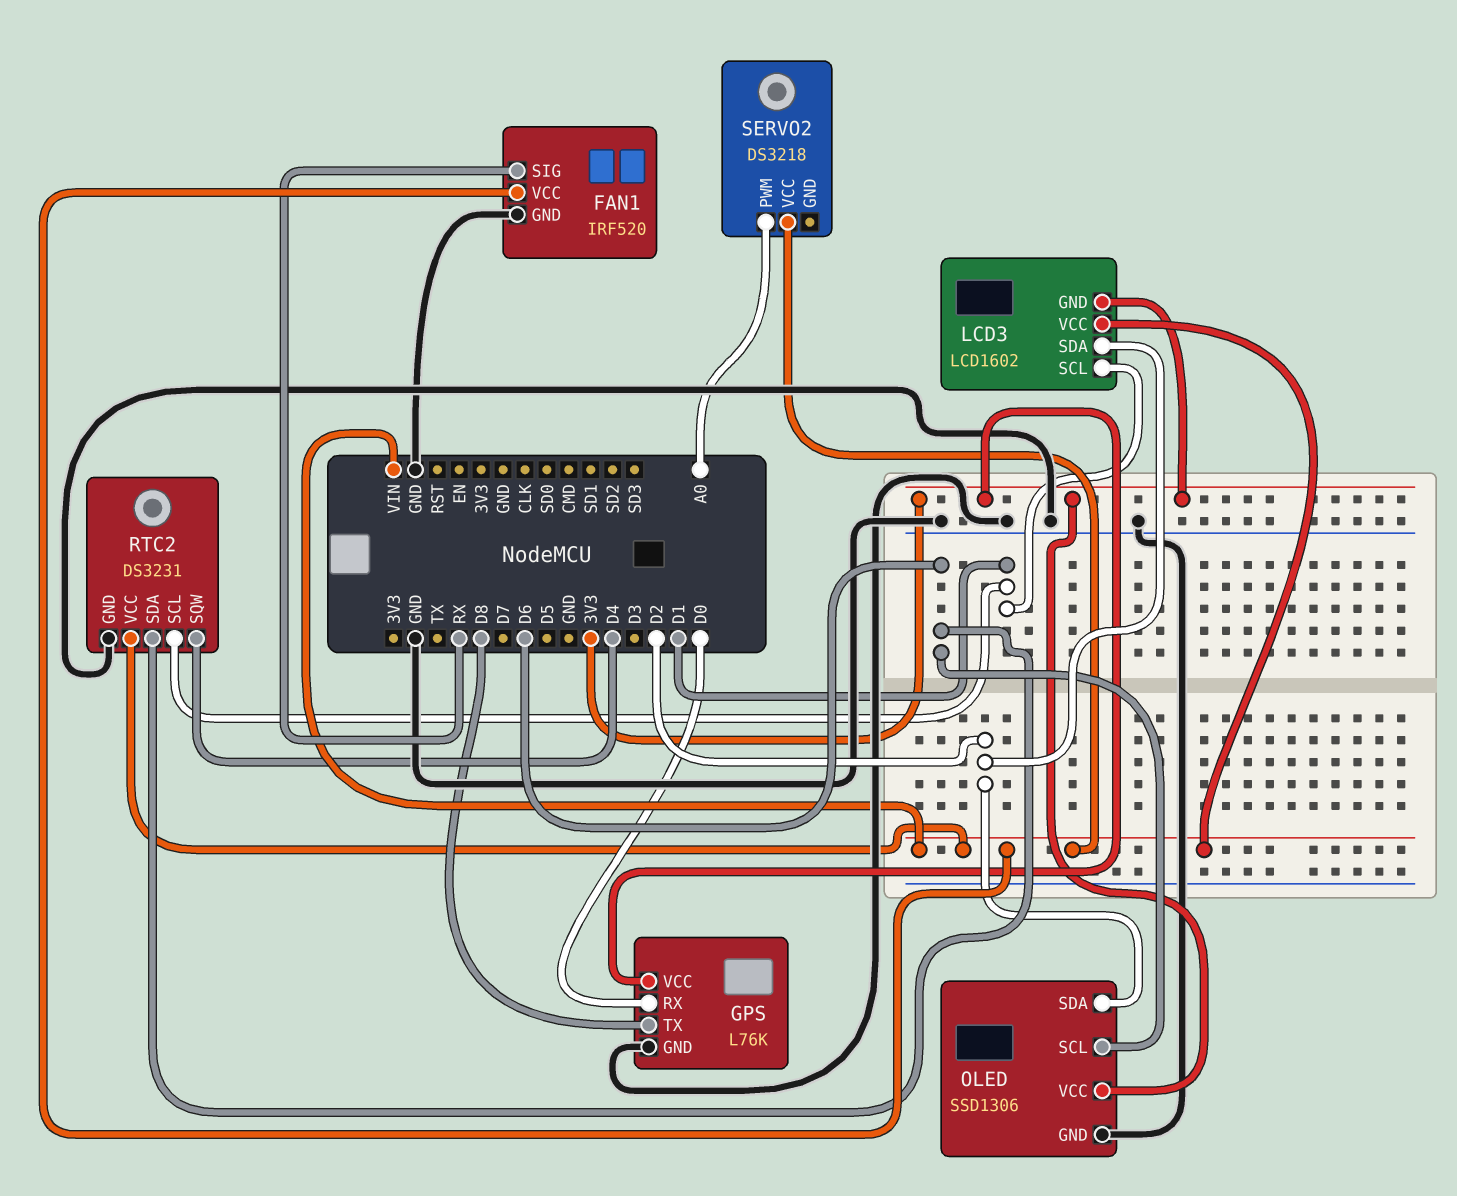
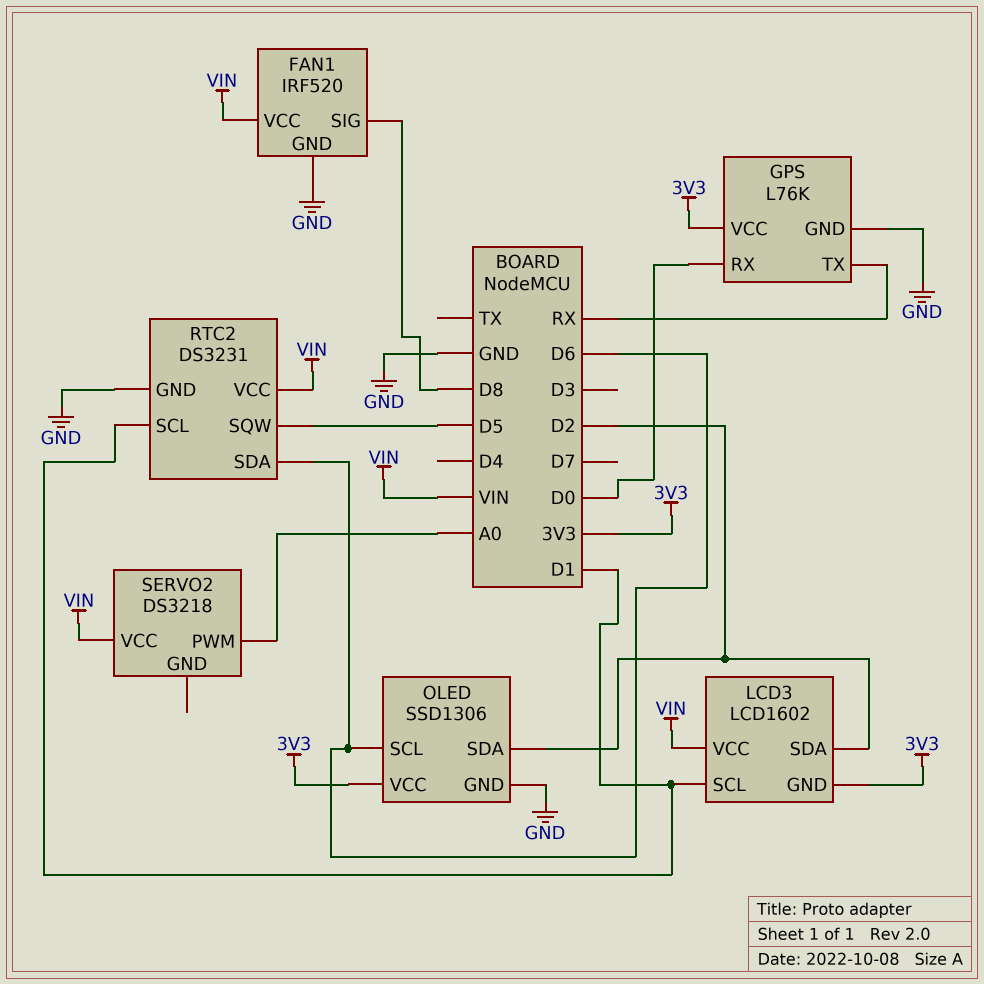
FAN1 pin SIG: RX -> D8
GPS pin TX: D8 -> RX
RTC2 pin SQW: D4 -> D5

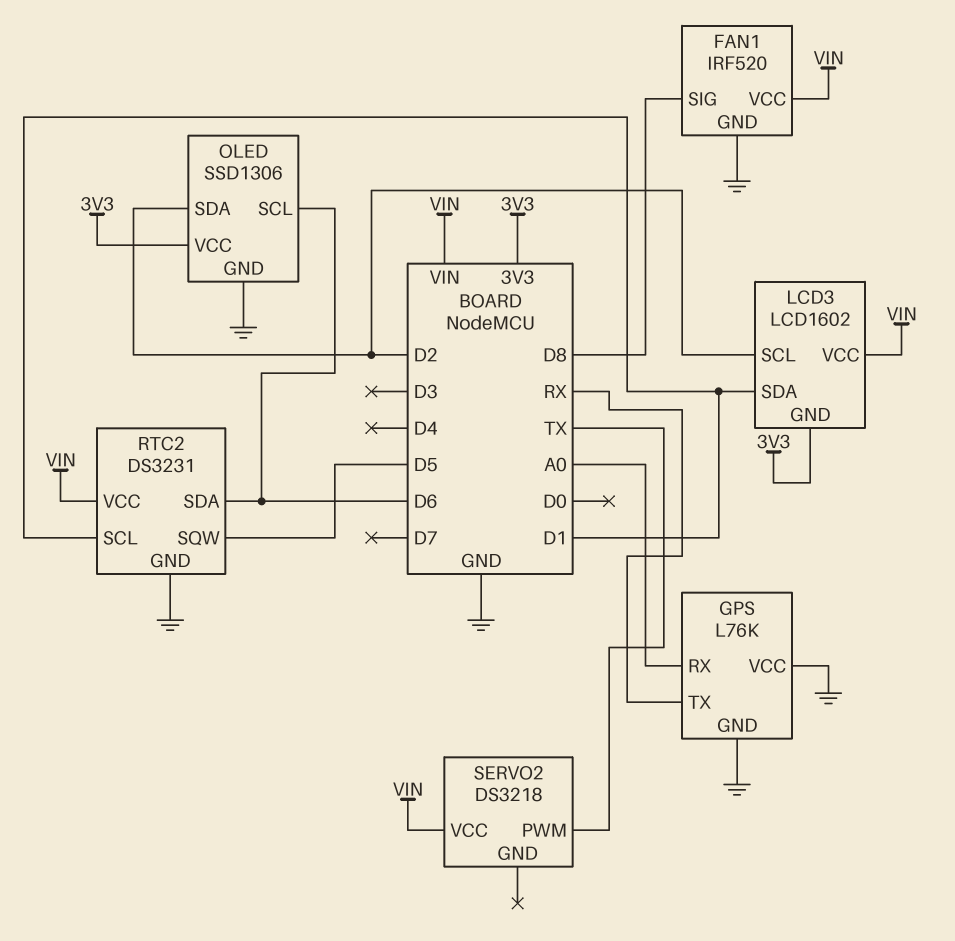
GPS pin RX: D0 -> A0
GPS pin VCC: 3V3 -> GND
LCD3 pin SCL: D1 -> D2
LCD3 pin SDA: D2 -> D1
SERVO2 pin PWM: A0 -> TX

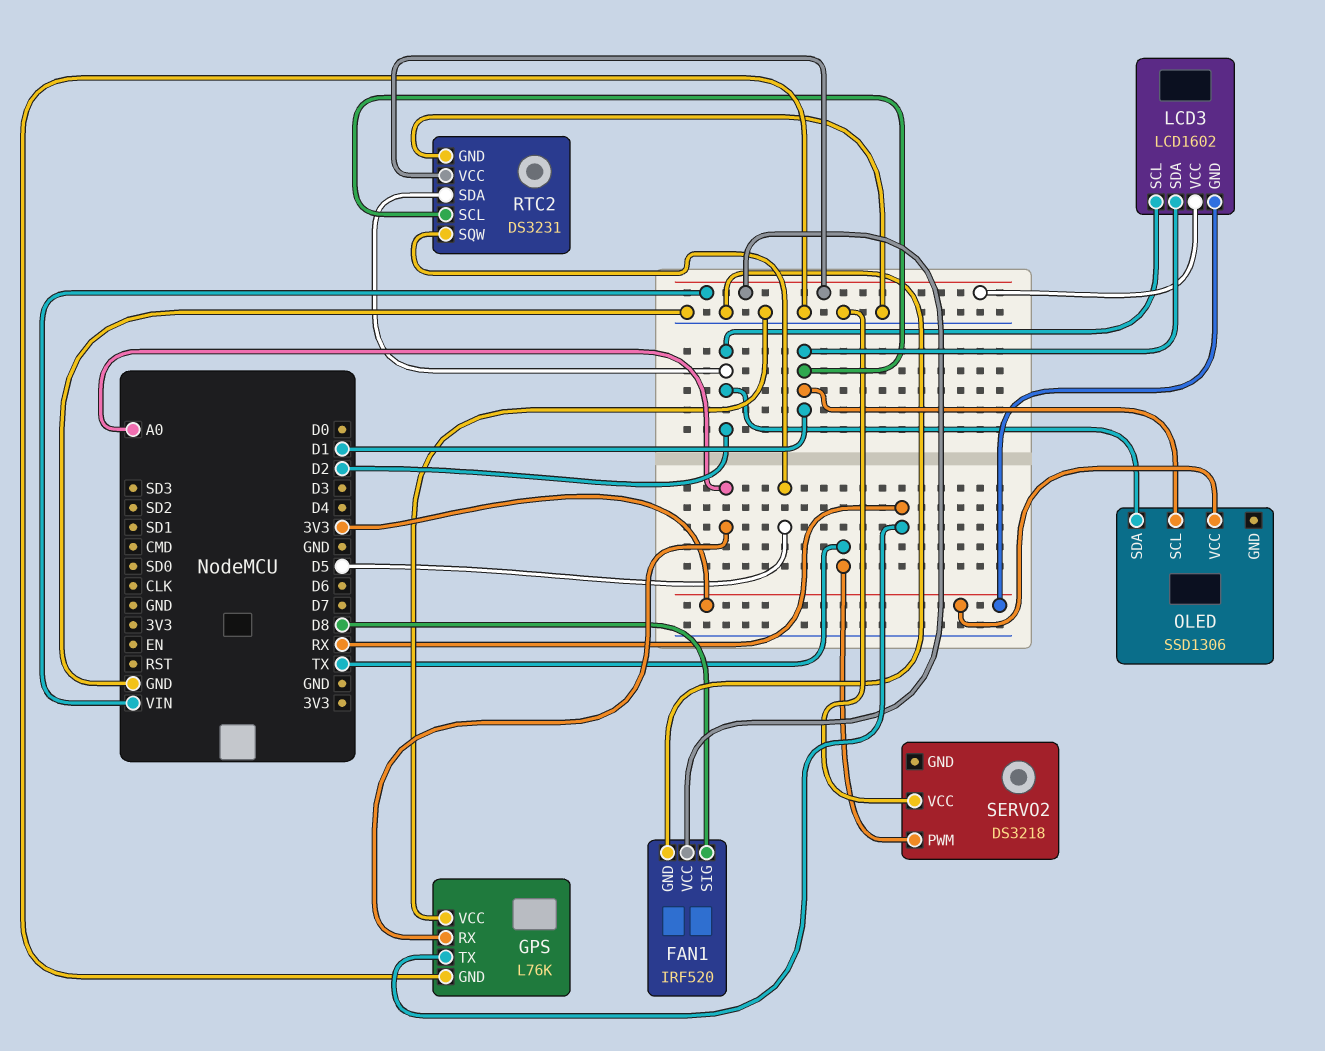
OLED pin GND: GND -> none
OLED pin SCL: D6 -> D1
RTC2 pin SDA: D6 -> D2
SERVO2 pin VCC: VIN -> GND

